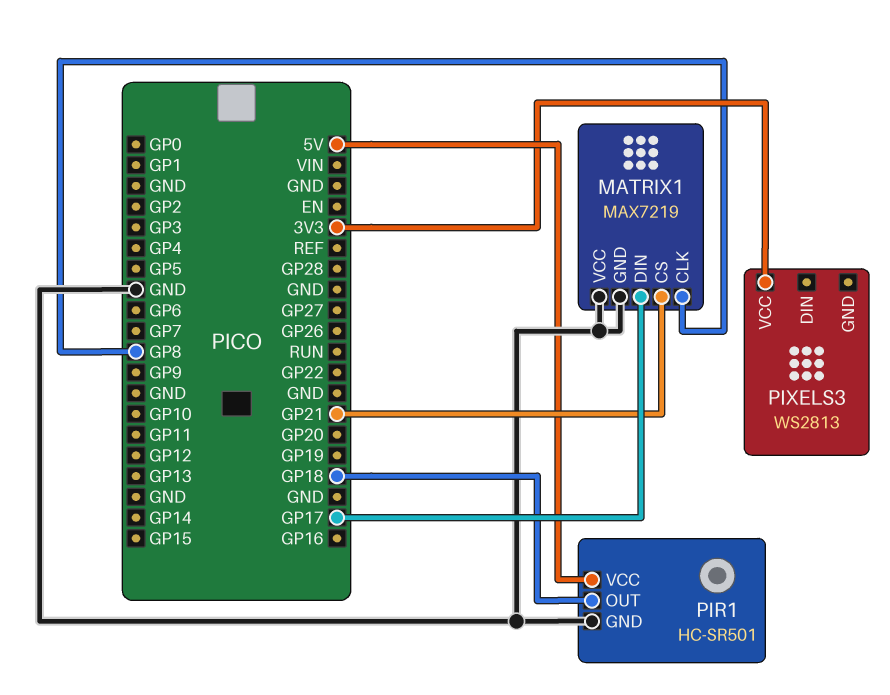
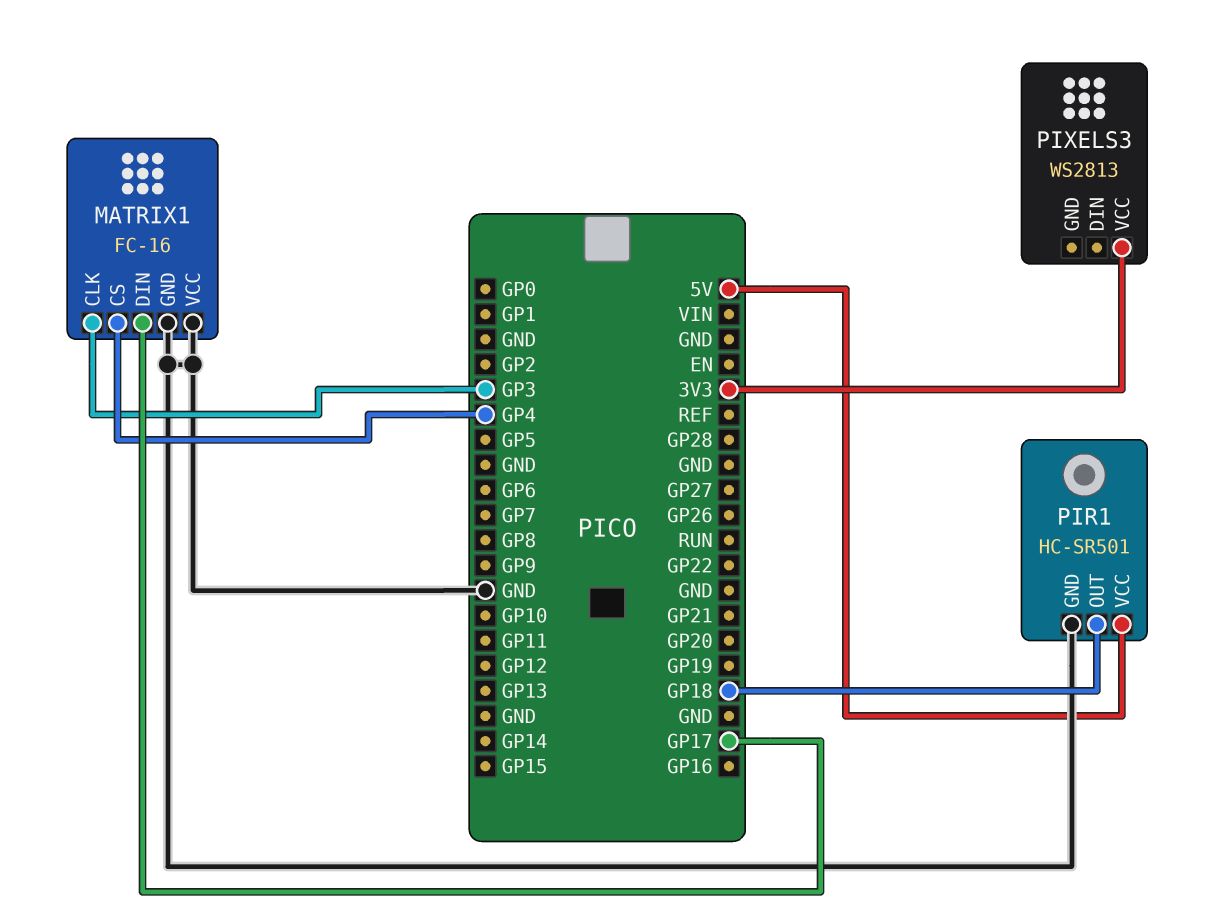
MATRIX1: MAX7219 -> FC-16
MATRIX1 pin CLK: GP8 -> GP3
MATRIX1 pin CS: GP21 -> GP4

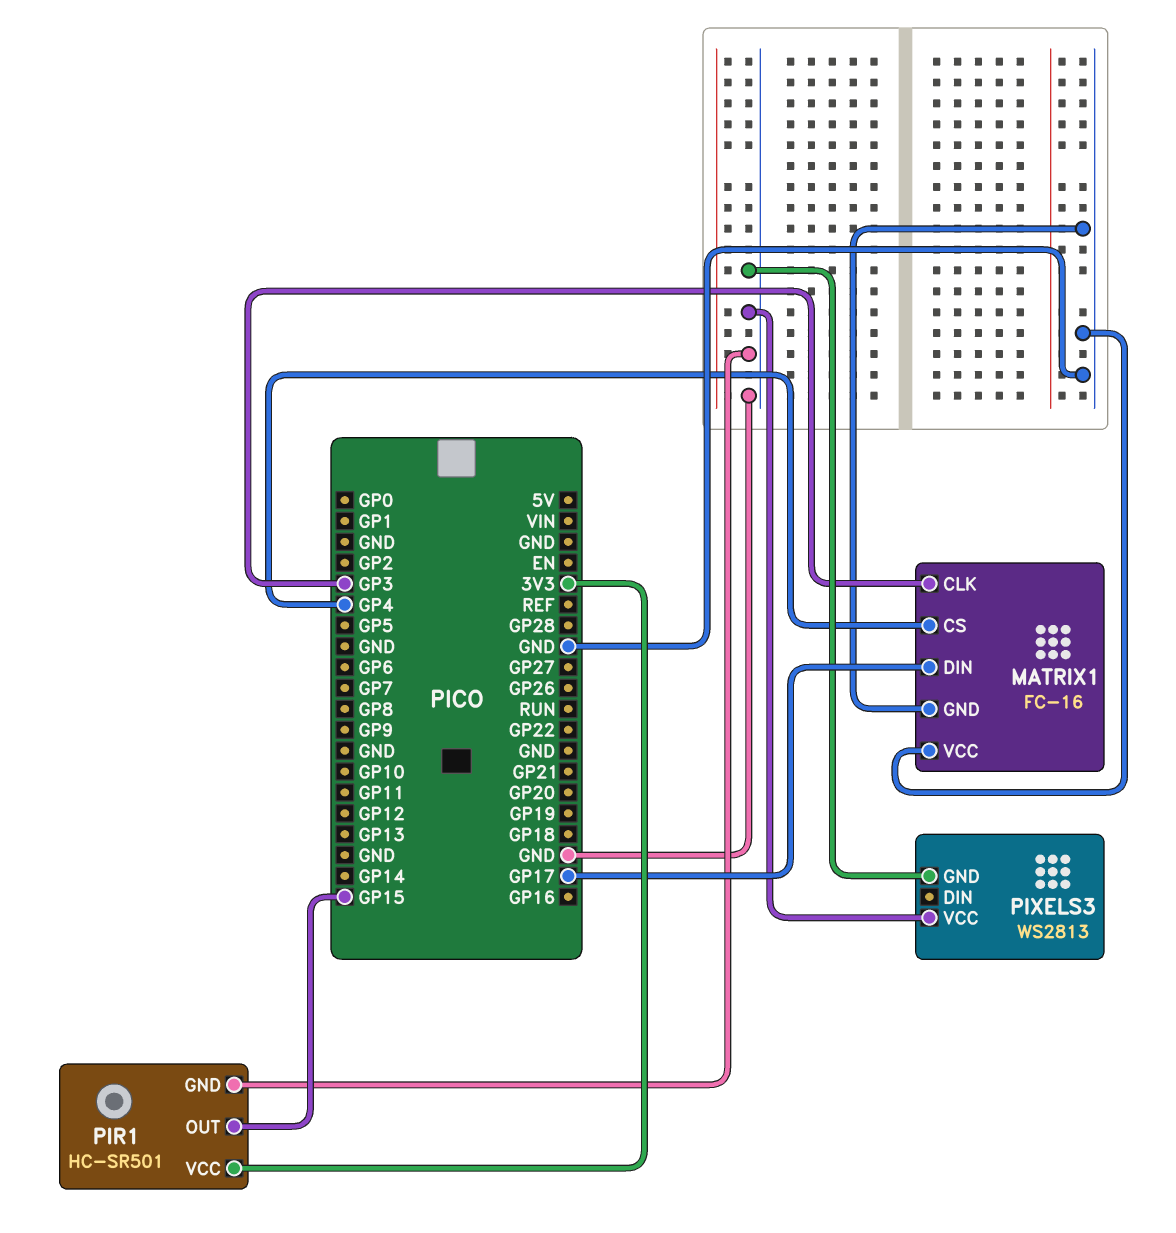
PIR1 pin OUT: GP18 -> GP15
PIR1 pin VCC: 5V -> 3V3
PIXELS3 pin GND: none -> GND
PIXELS3 pin VCC: 3V3 -> GND

